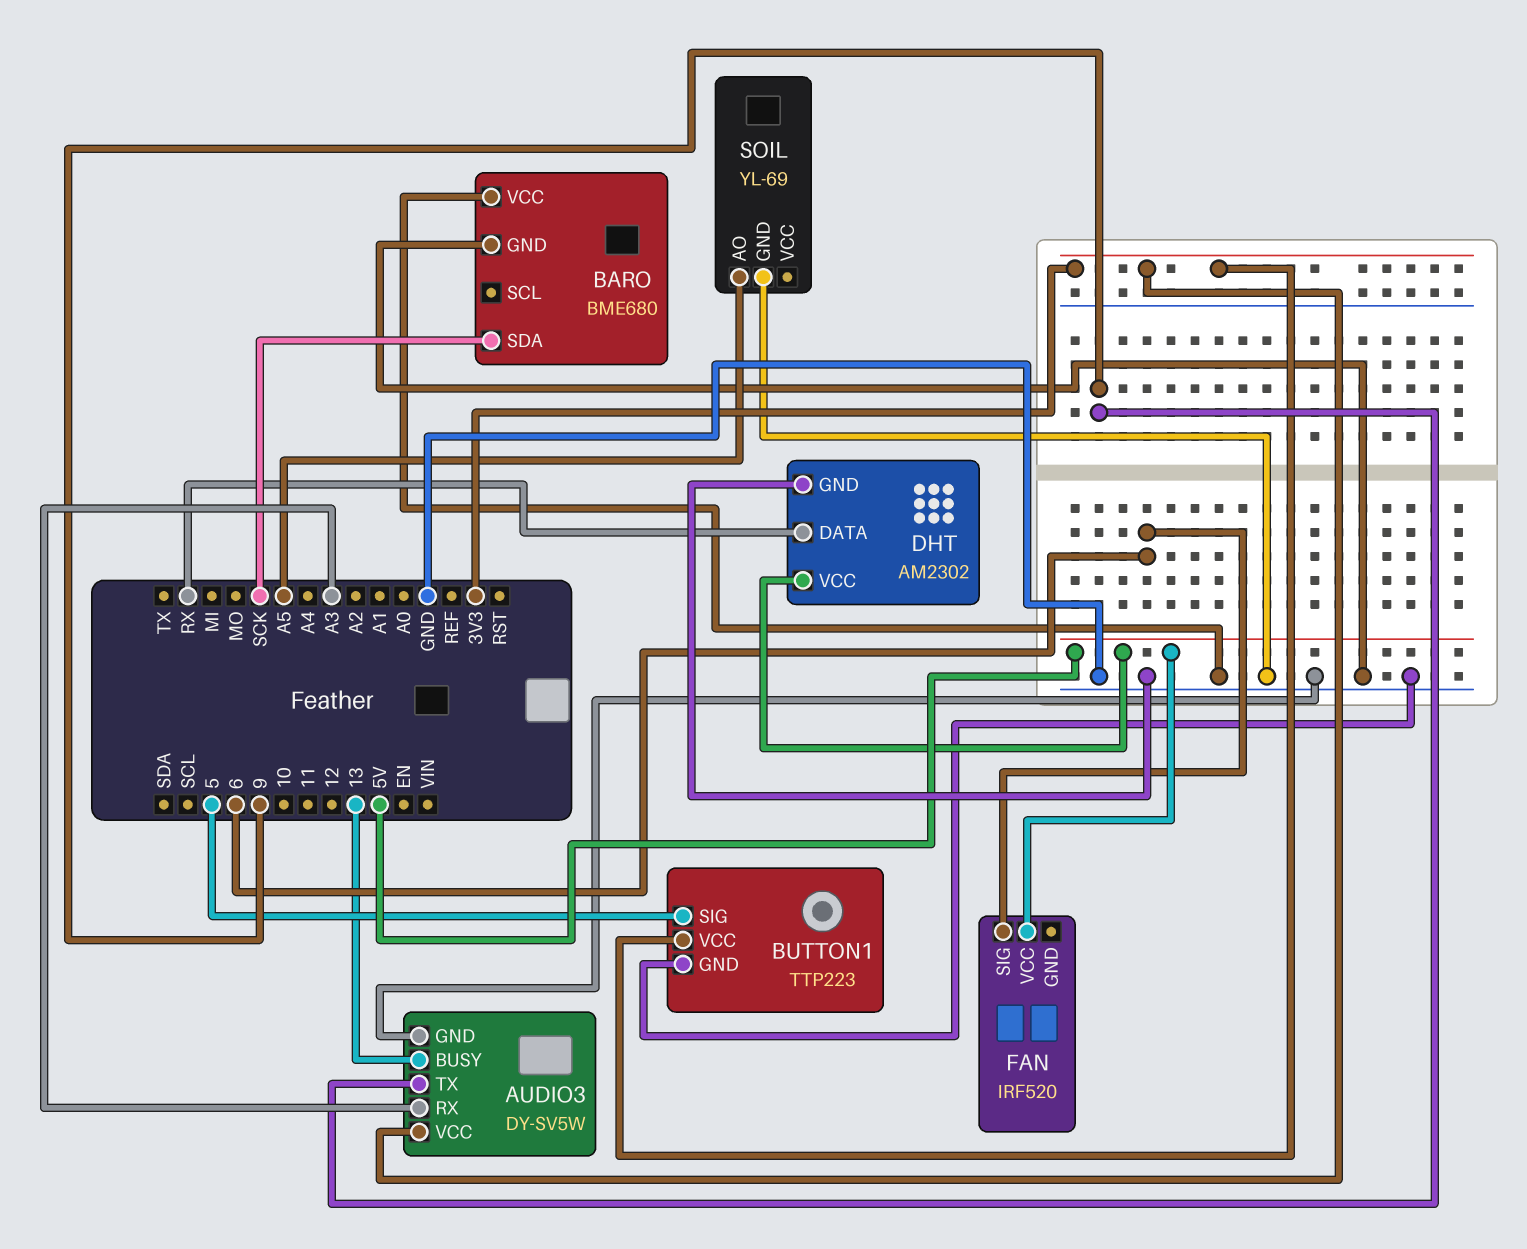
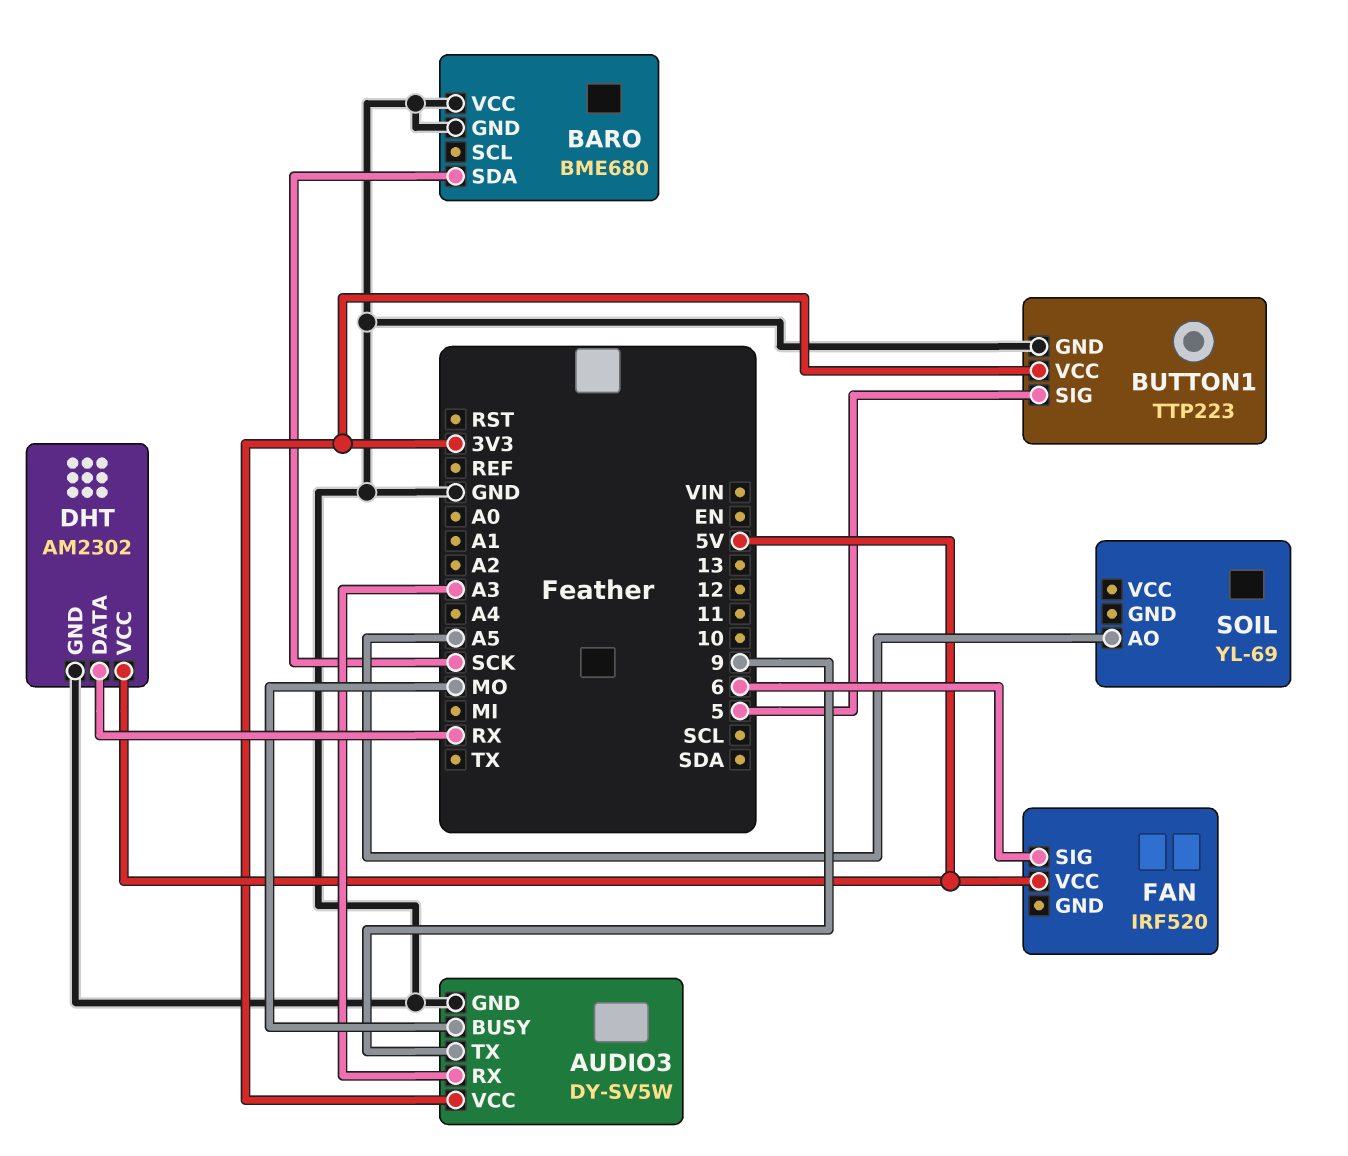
AUDIO3 pin BUSY: 13 -> MO
SOIL pin GND: GND -> none

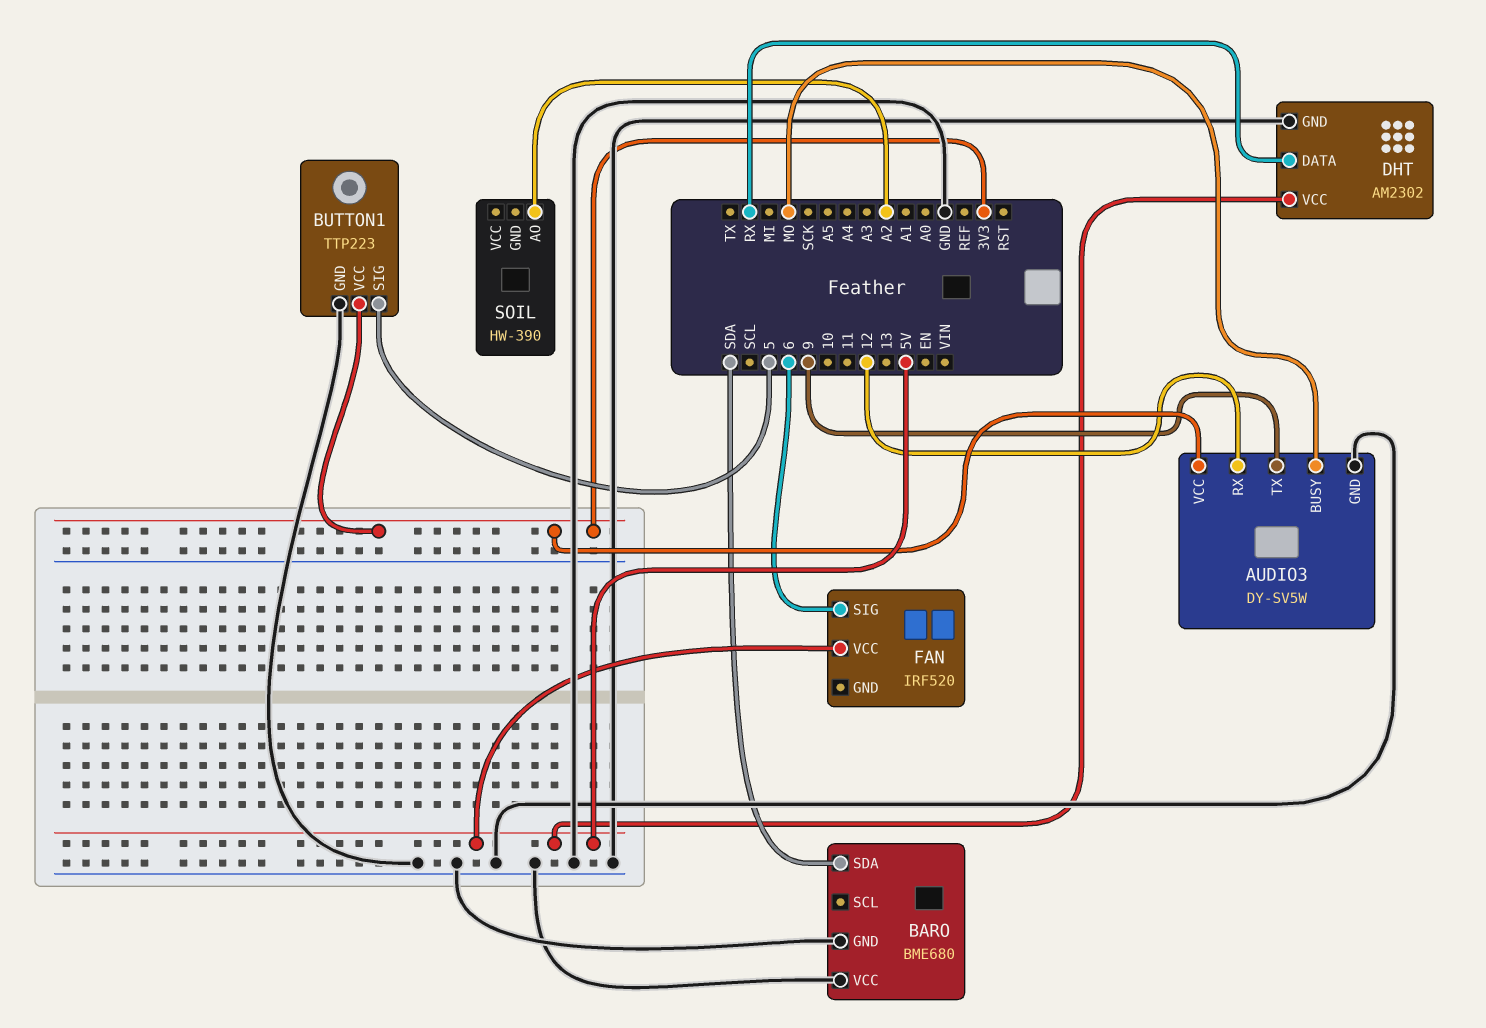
AUDIO3 pin RX: A3 -> 12
BARO pin SDA: SCK -> SDA
SOIL: YL-69 -> HW-390
SOIL pin AO: A5 -> A2

